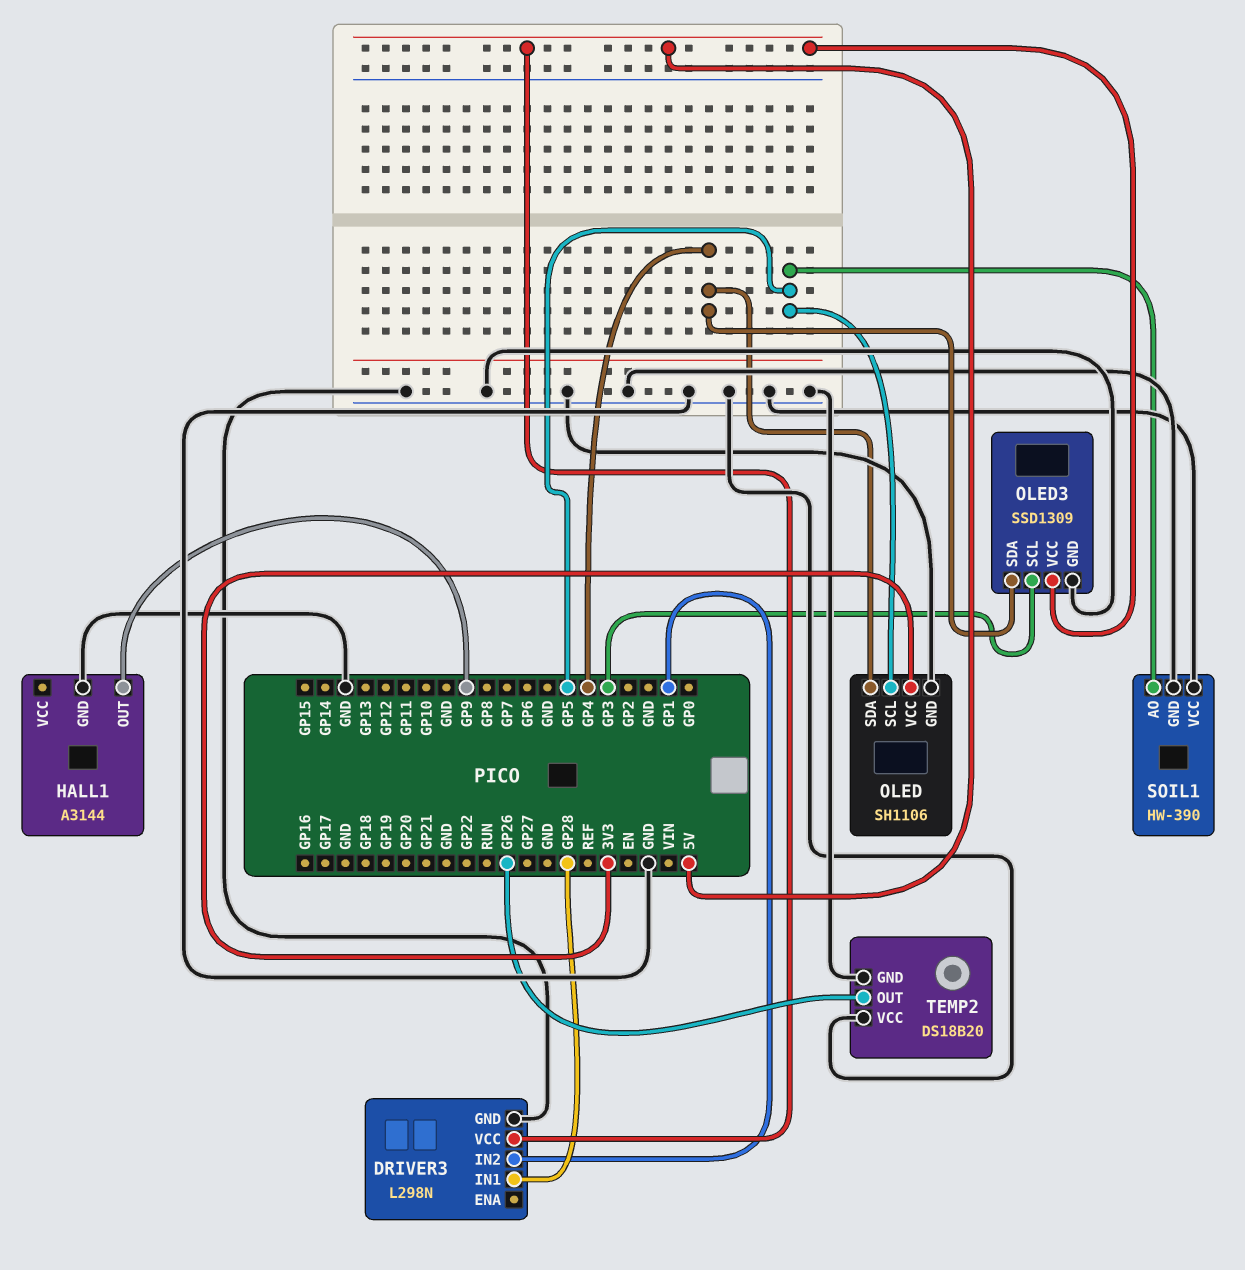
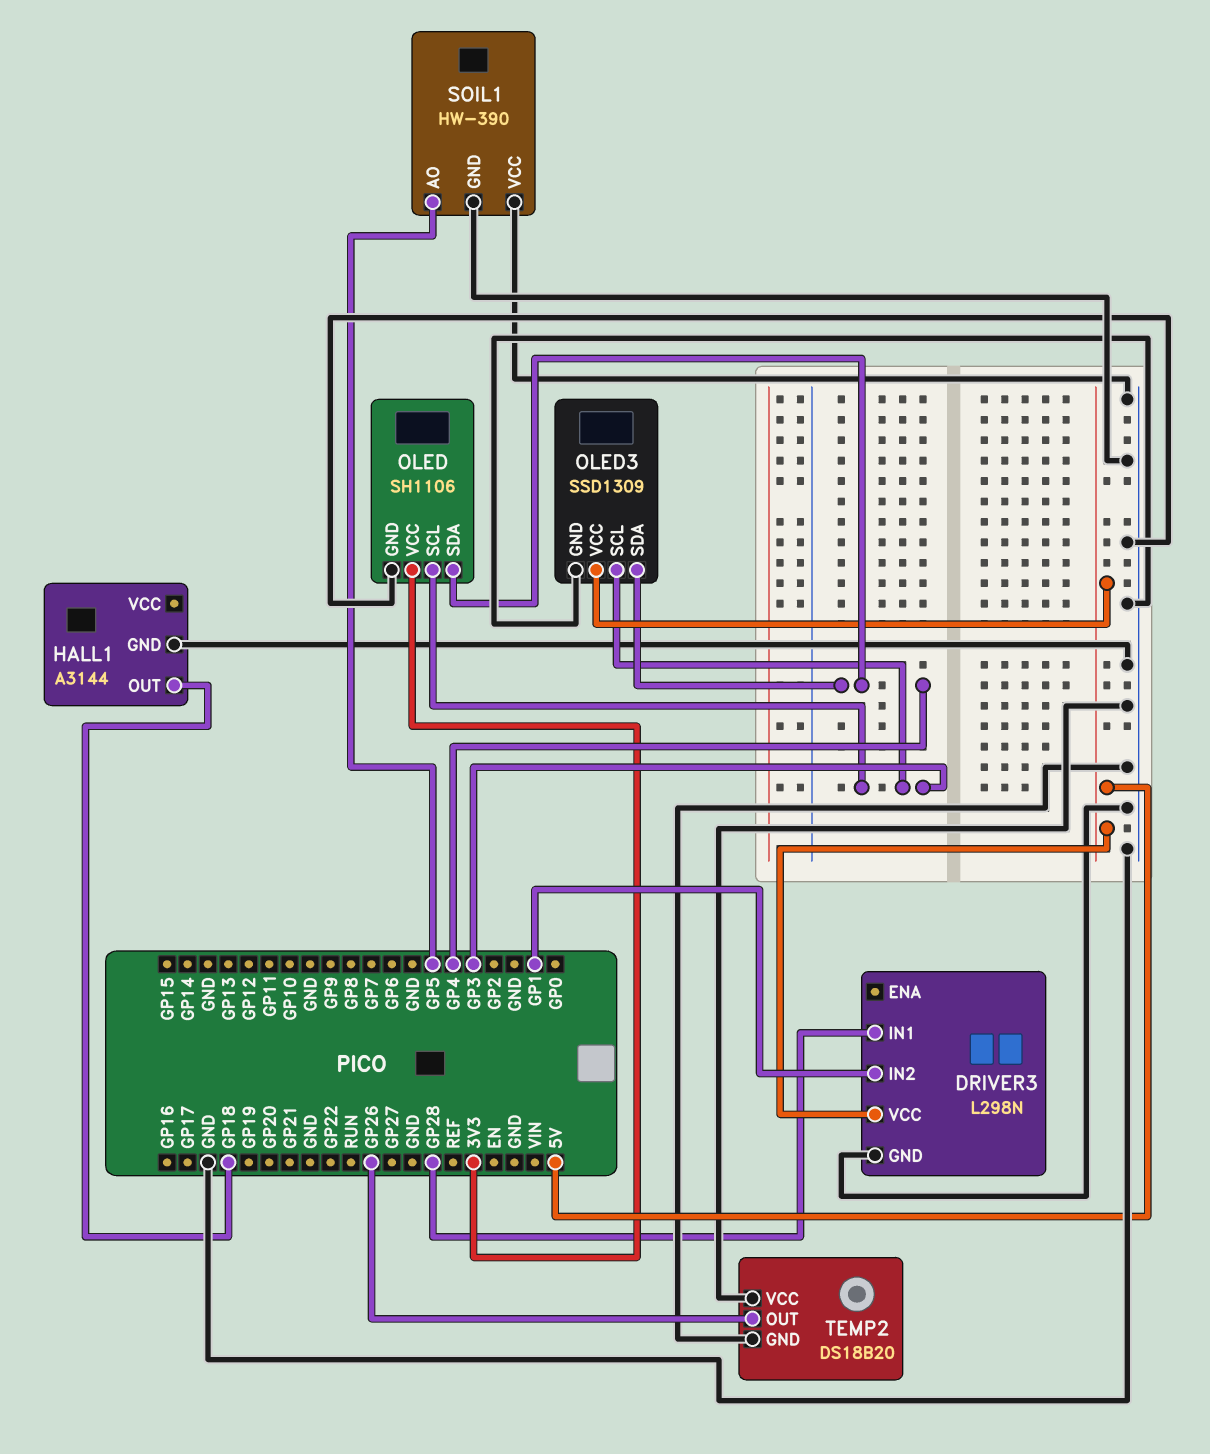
HALL1 pin OUT: GP9 -> GP18
OLED pin SCL: GP5 -> GP3

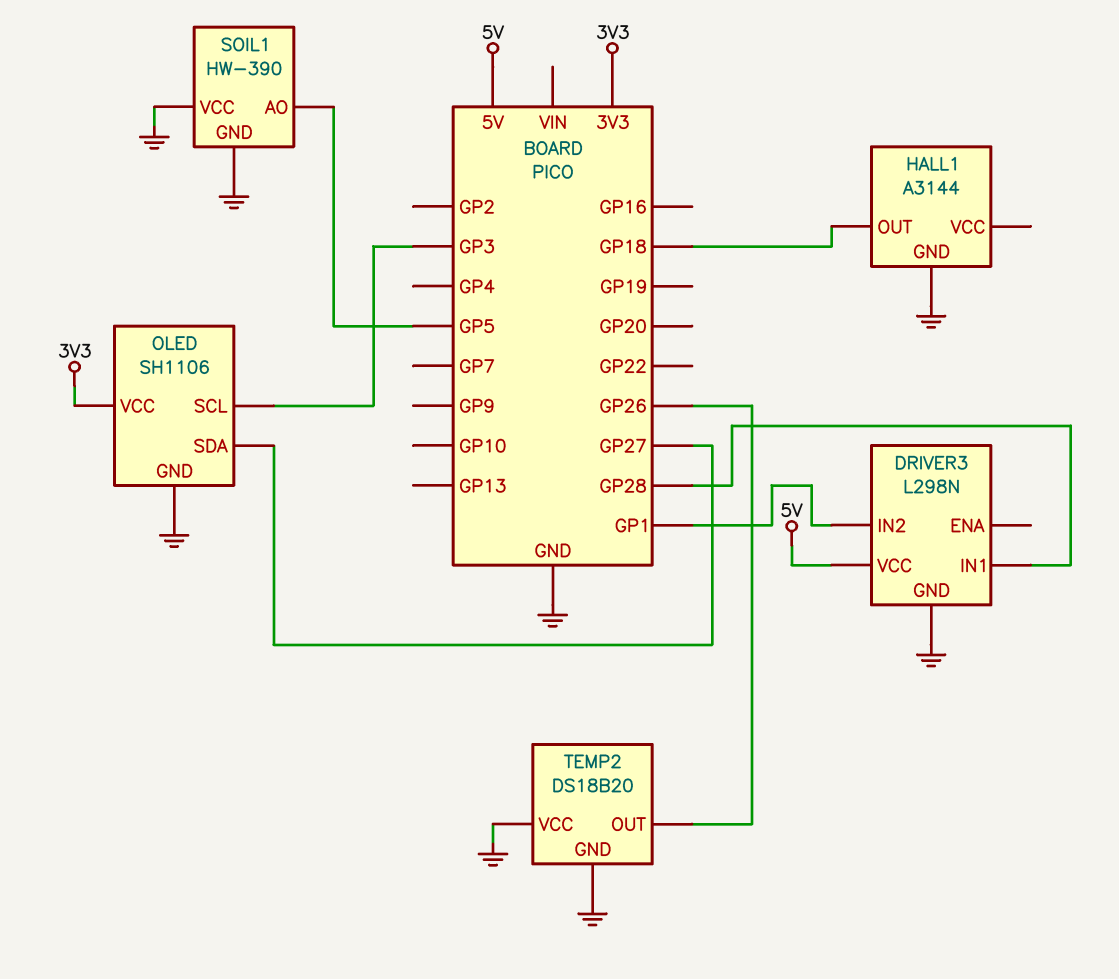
OLED pin SDA: GP4 -> GP27
OLED3: SSD1309 -> none
OLED3 pin GND: GND -> none
OLED3 pin SCL: GP3 -> none
OLED3 pin SDA: GP4 -> none
OLED3 pin VCC: 5V -> none

